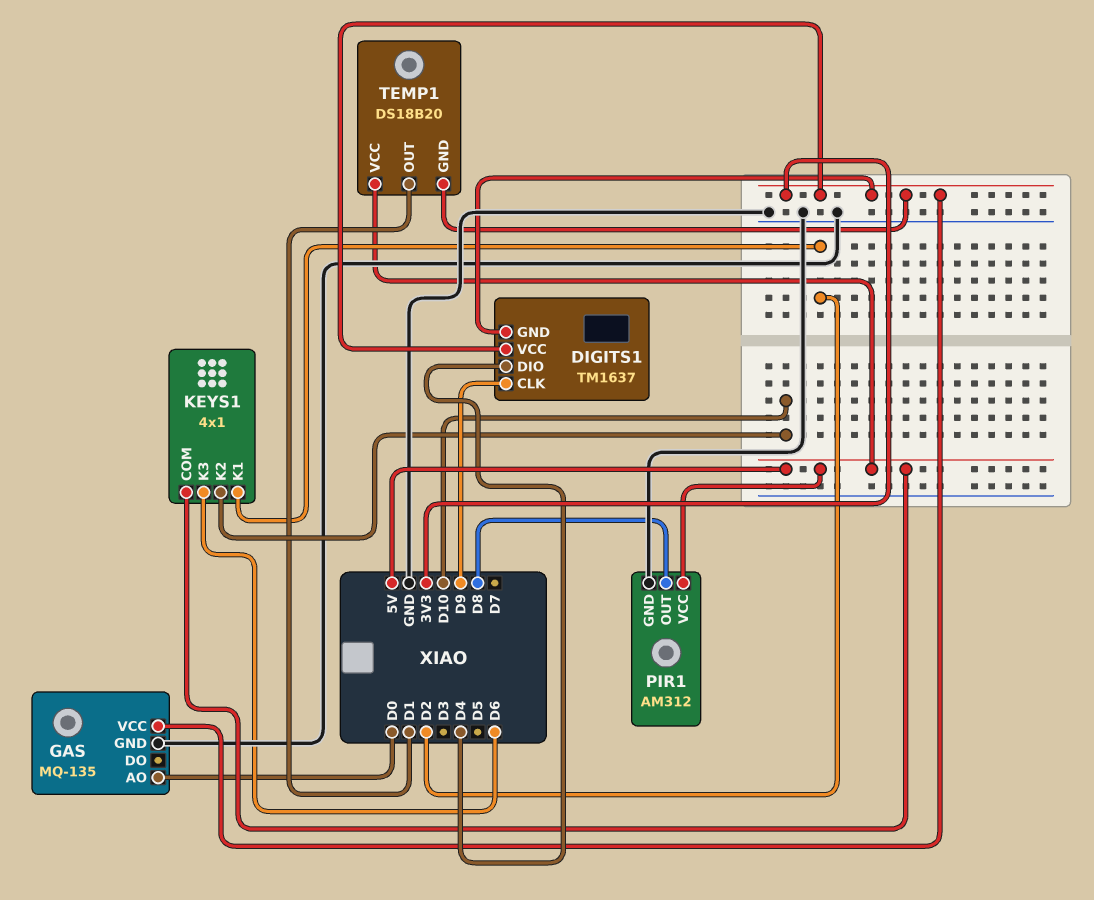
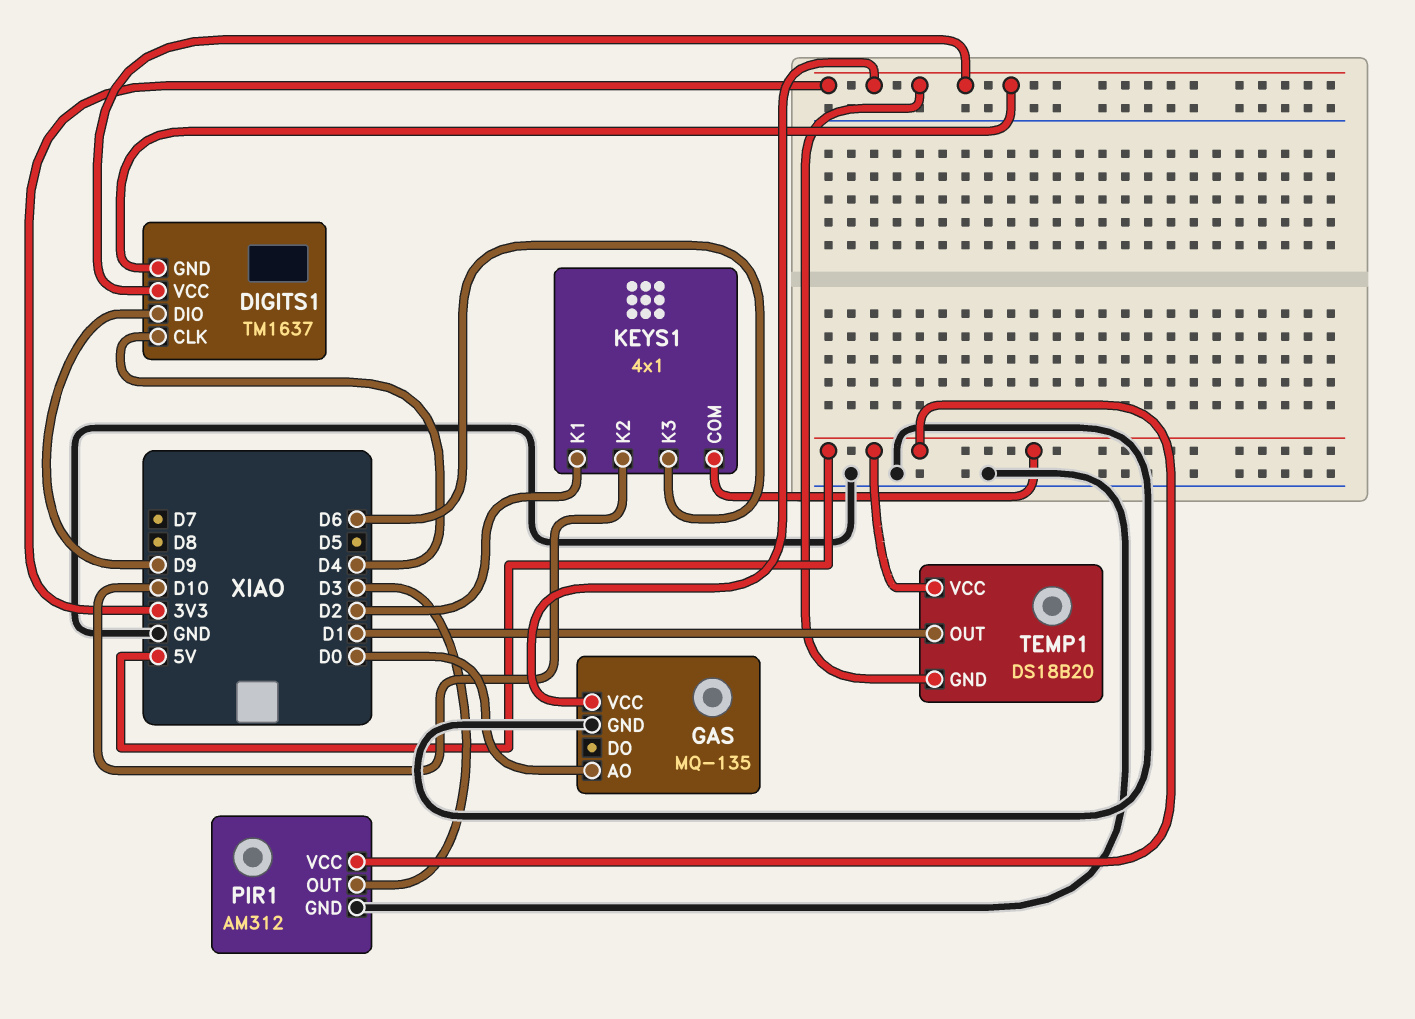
DIGITS1 pin CLK: D9 -> D4
DIGITS1 pin DIO: D4 -> D9
PIR1 pin OUT: D8 -> D3

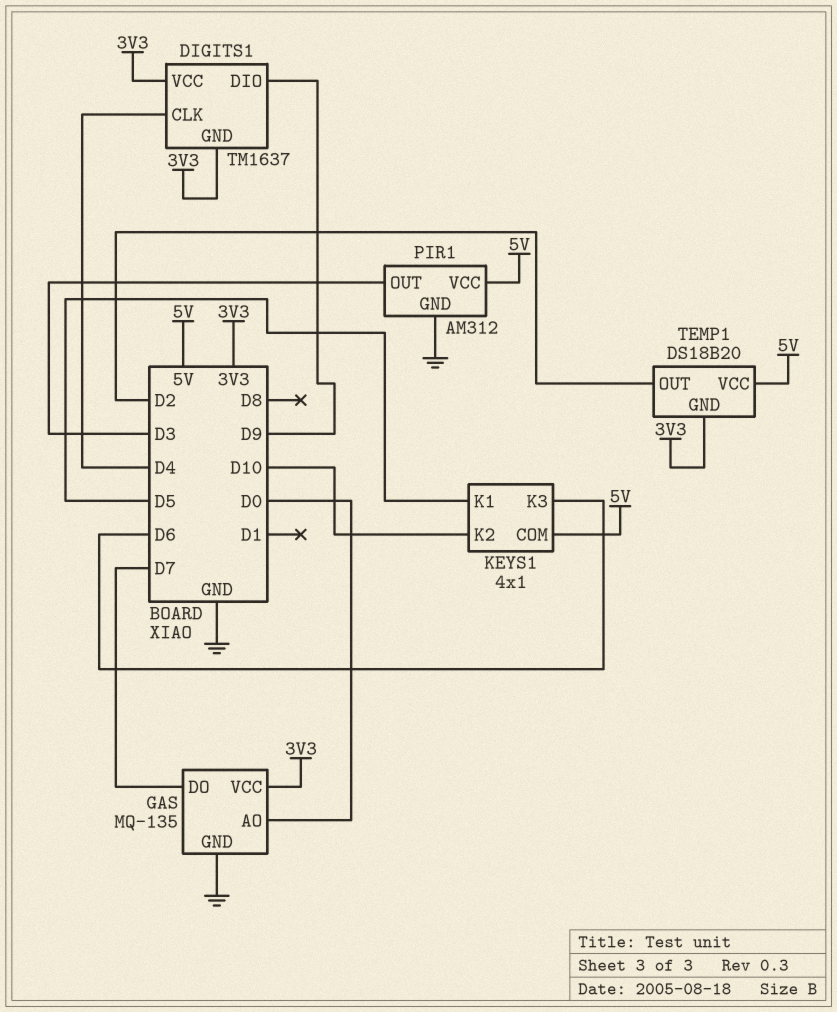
GAS pin DO: none -> D7
KEYS1 pin K1: D2 -> D5
TEMP1 pin OUT: D1 -> D2

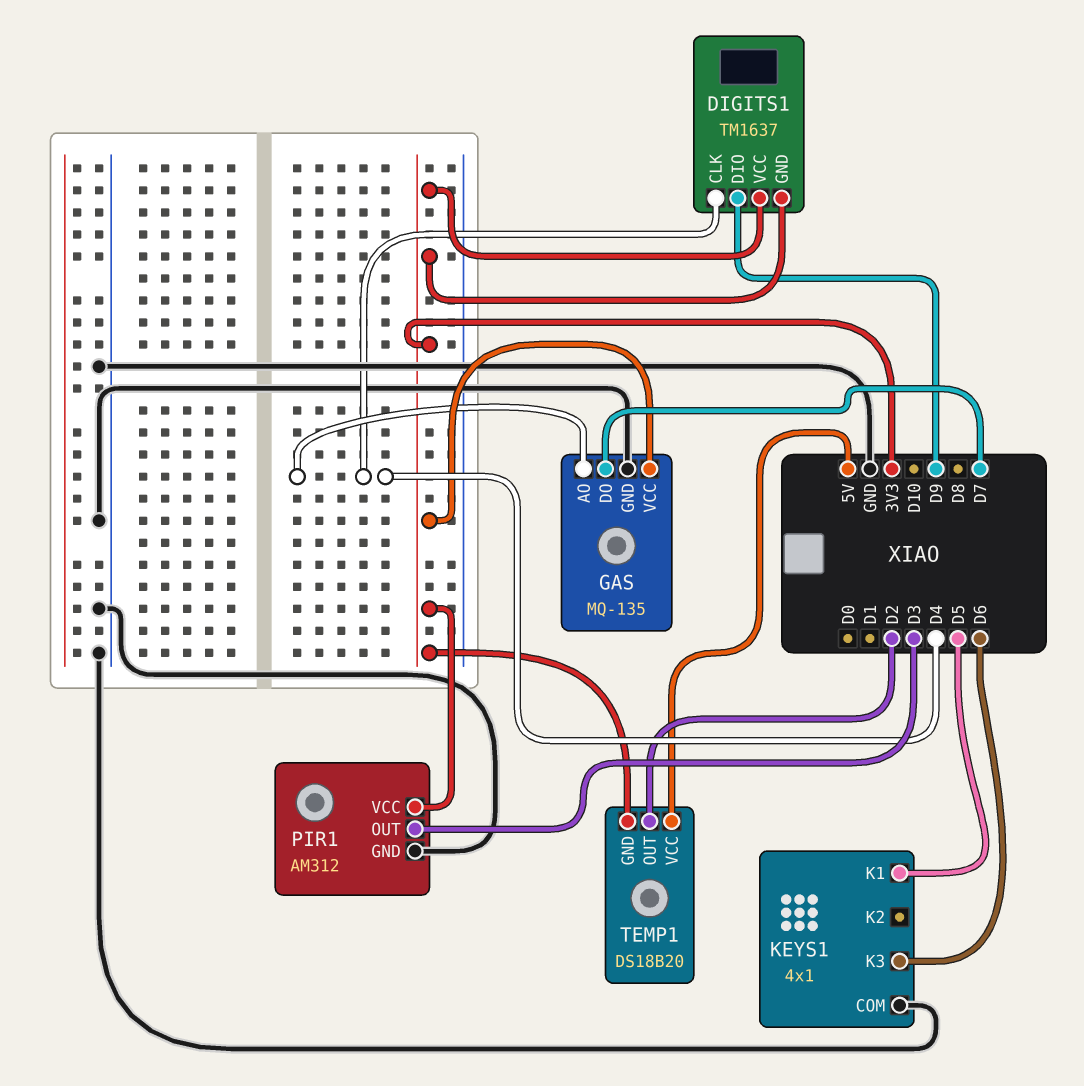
GAS pin AO: D0 -> D4
KEYS1 pin COM: 5V -> GND
KEYS1 pin K2: D10 -> none
PIR1 pin VCC: 5V -> 3V3

